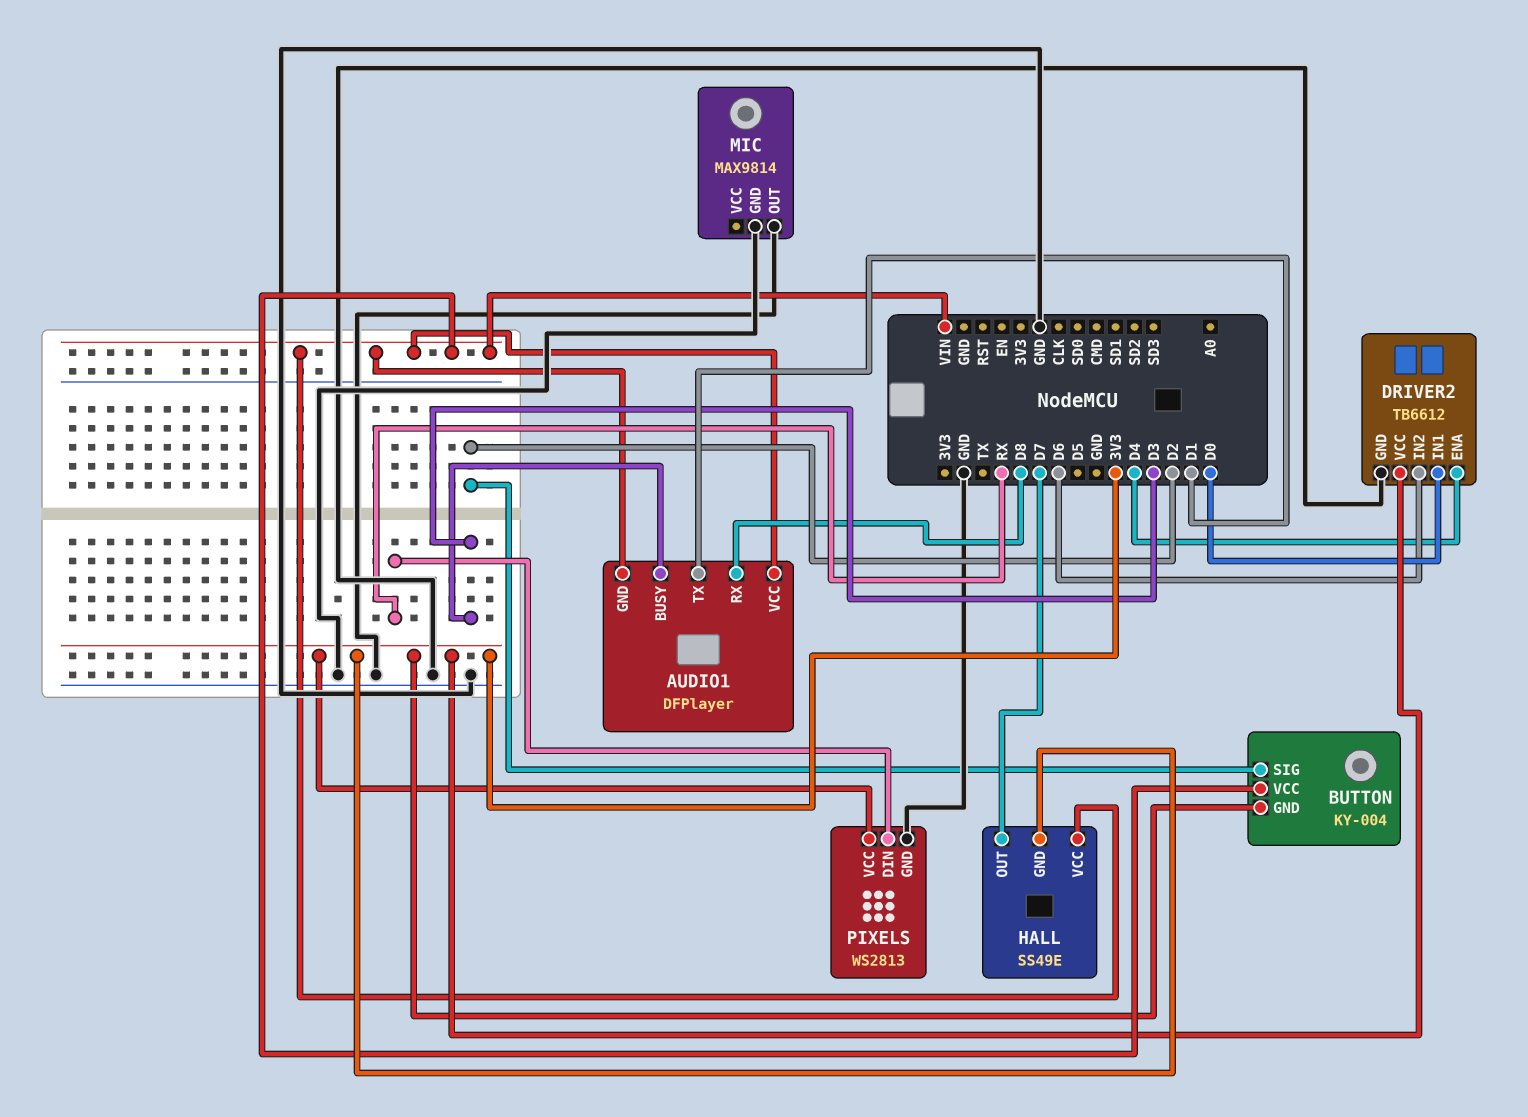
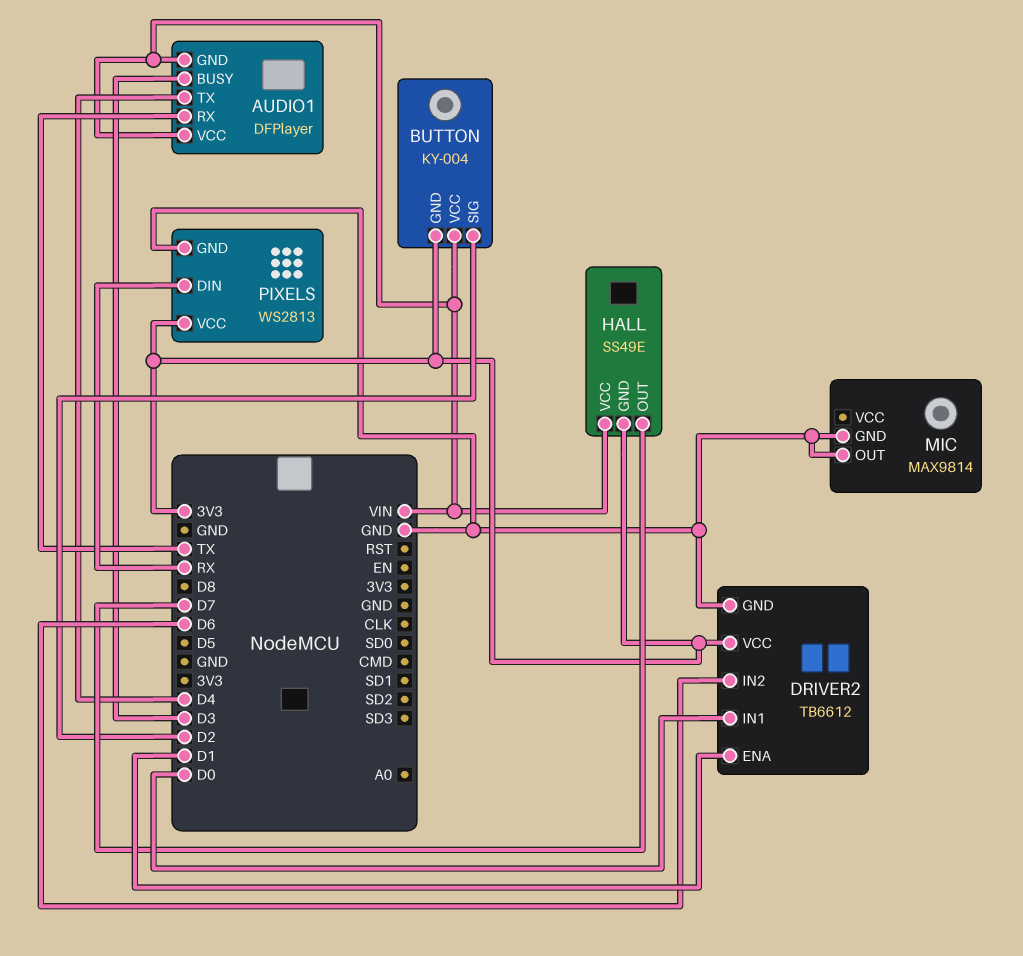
AUDIO1 pin RX: D8 -> TX
AUDIO1 pin TX: D1 -> D4
DRIVER2 pin ENA: D4 -> D1

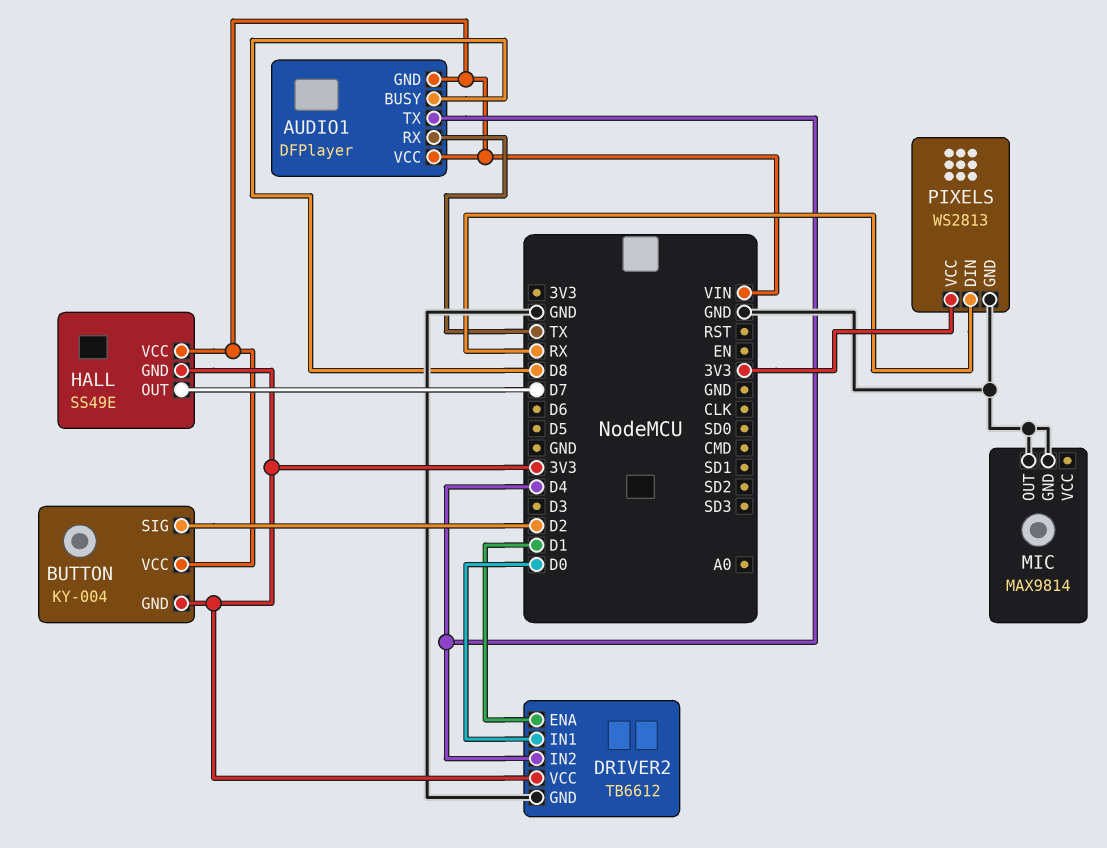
AUDIO1 pin BUSY: D3 -> D8
DRIVER2 pin IN2: D6 -> D4

